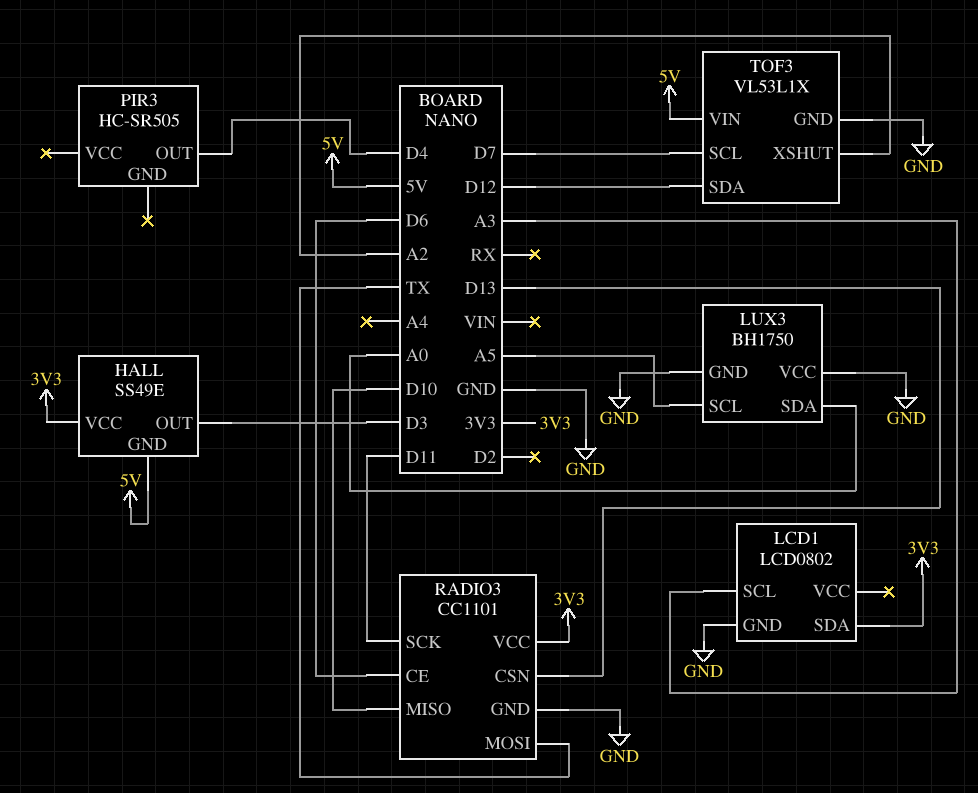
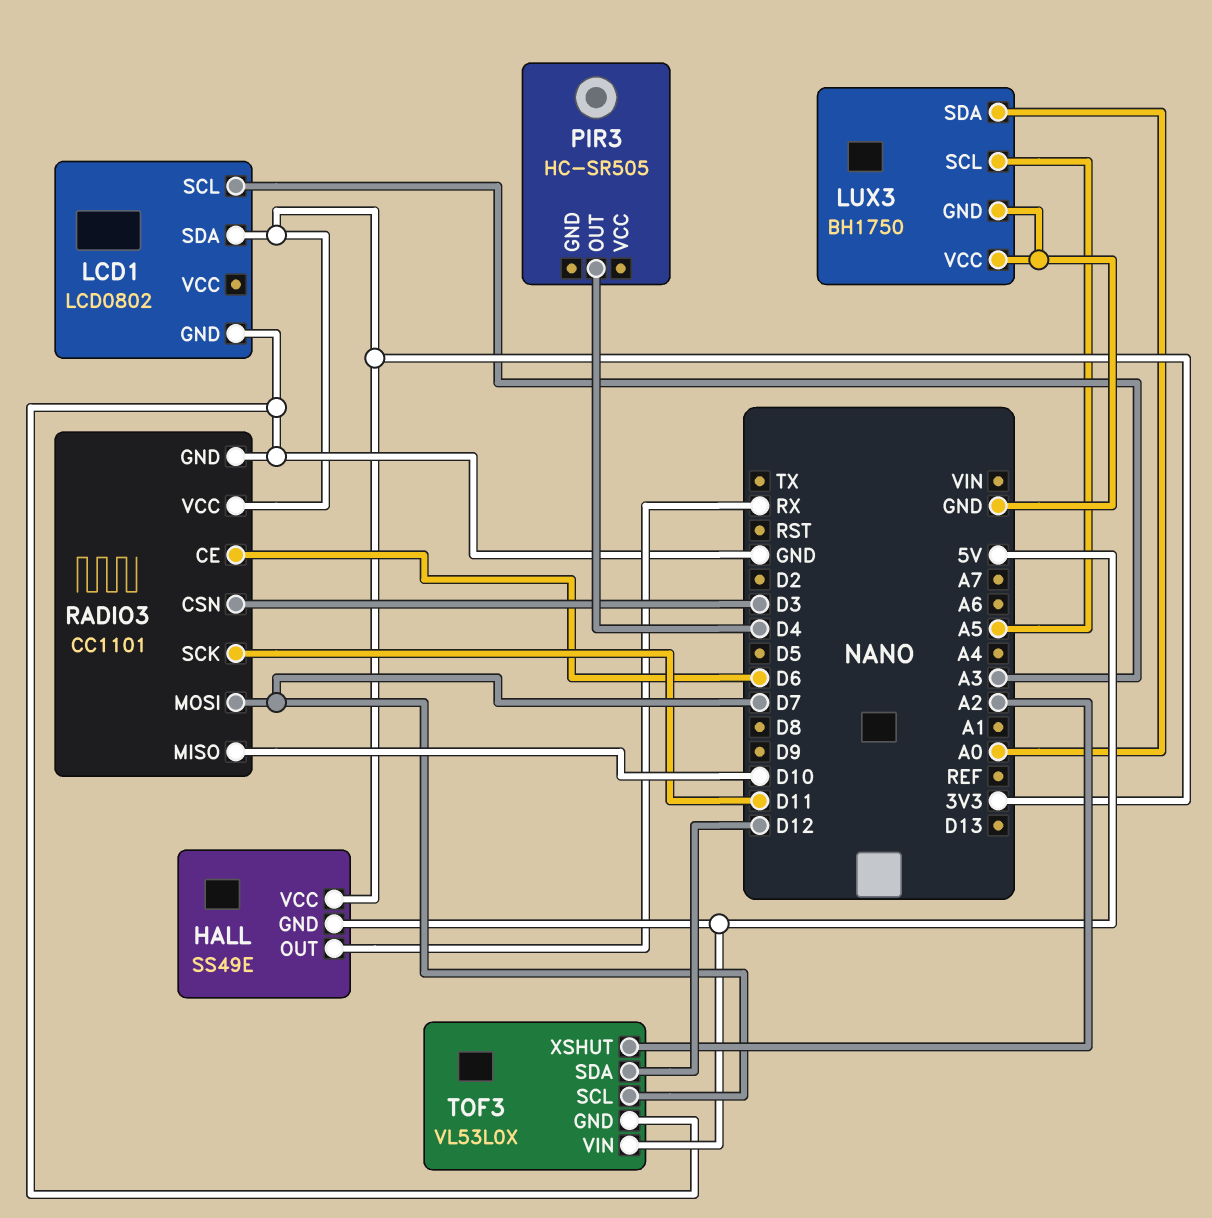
HALL pin OUT: D3 -> RX
RADIO3 pin CSN: D13 -> D3
RADIO3 pin MOSI: TX -> D7
TOF3: VL53L1X -> VL53L0X

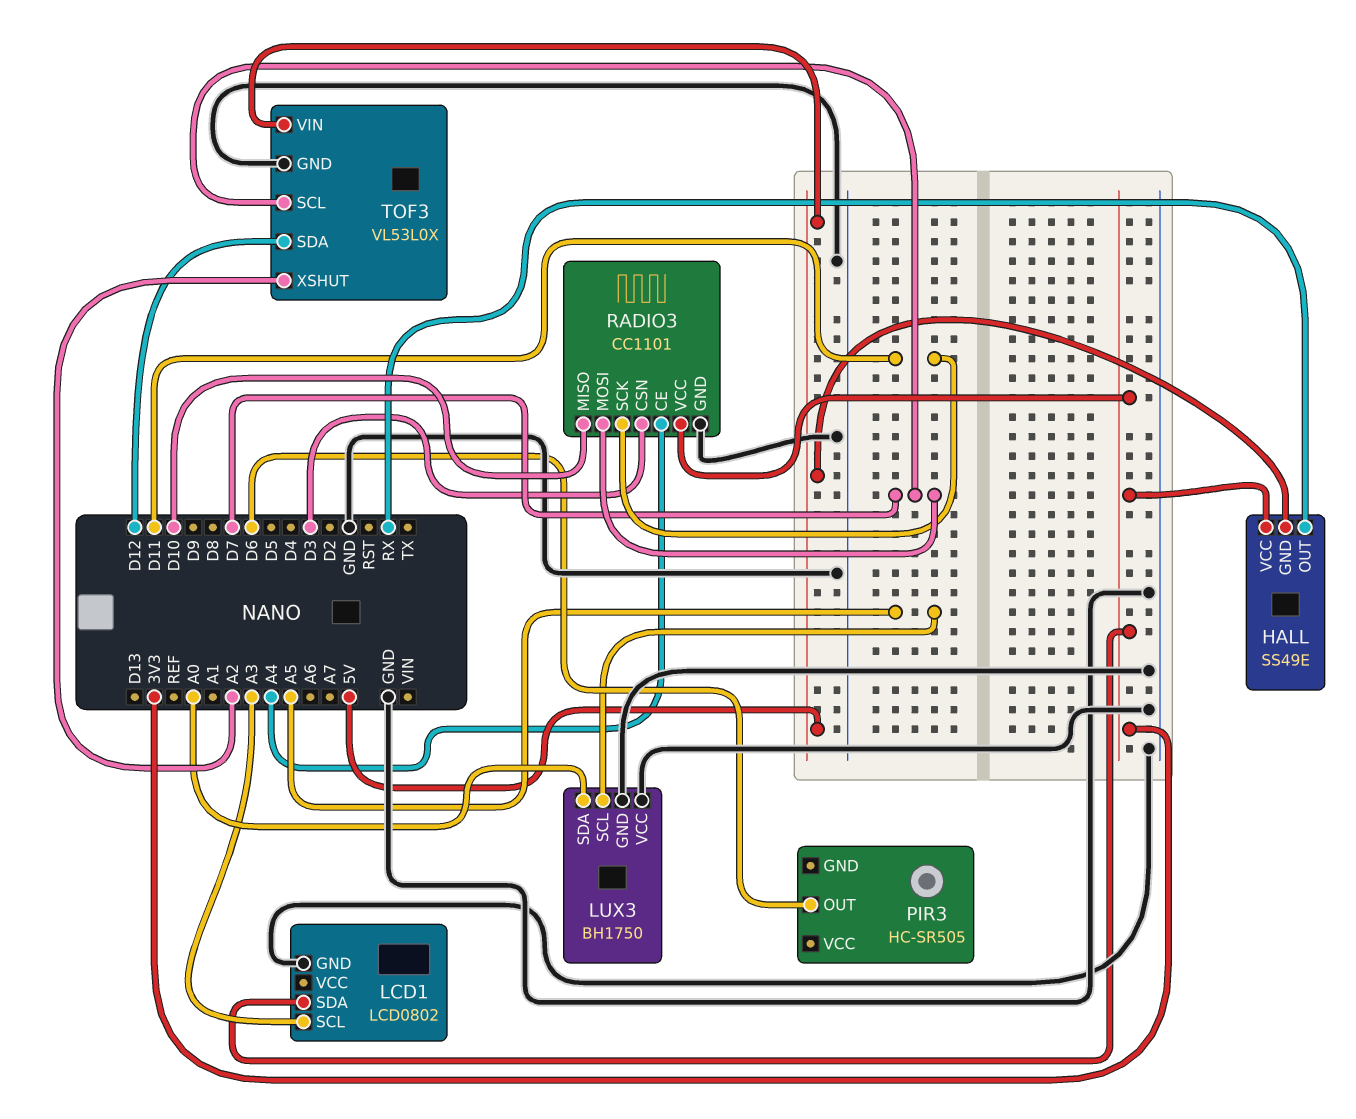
PIR3 pin OUT: D4 -> D6
RADIO3 pin CE: D6 -> A4

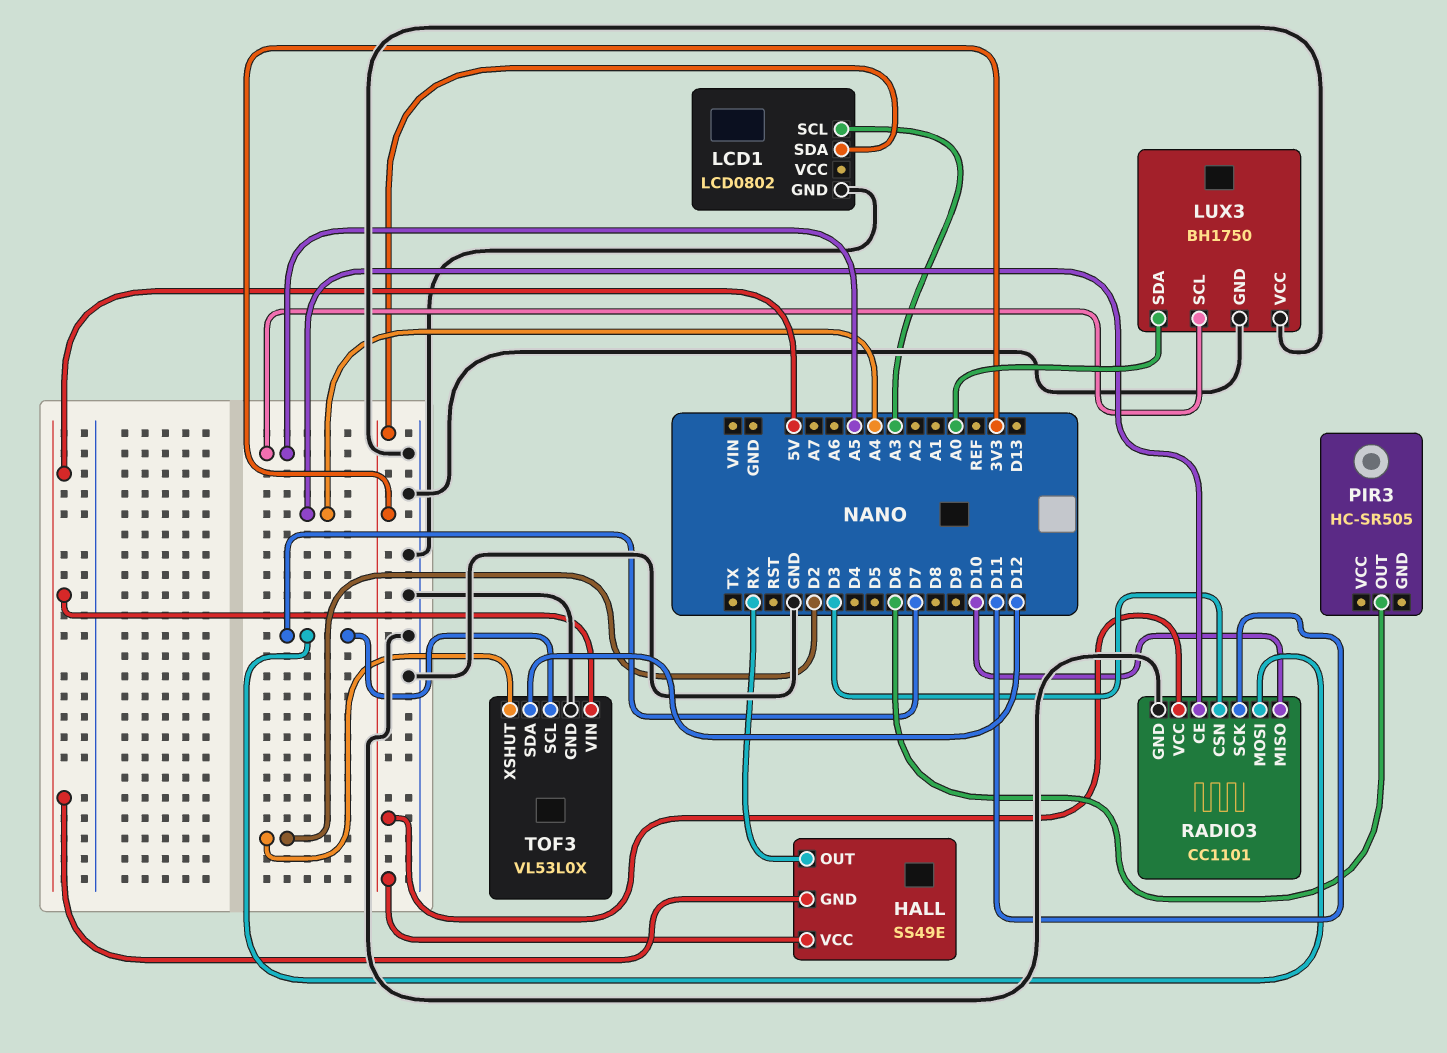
TOF3 pin XSHUT: A2 -> D2

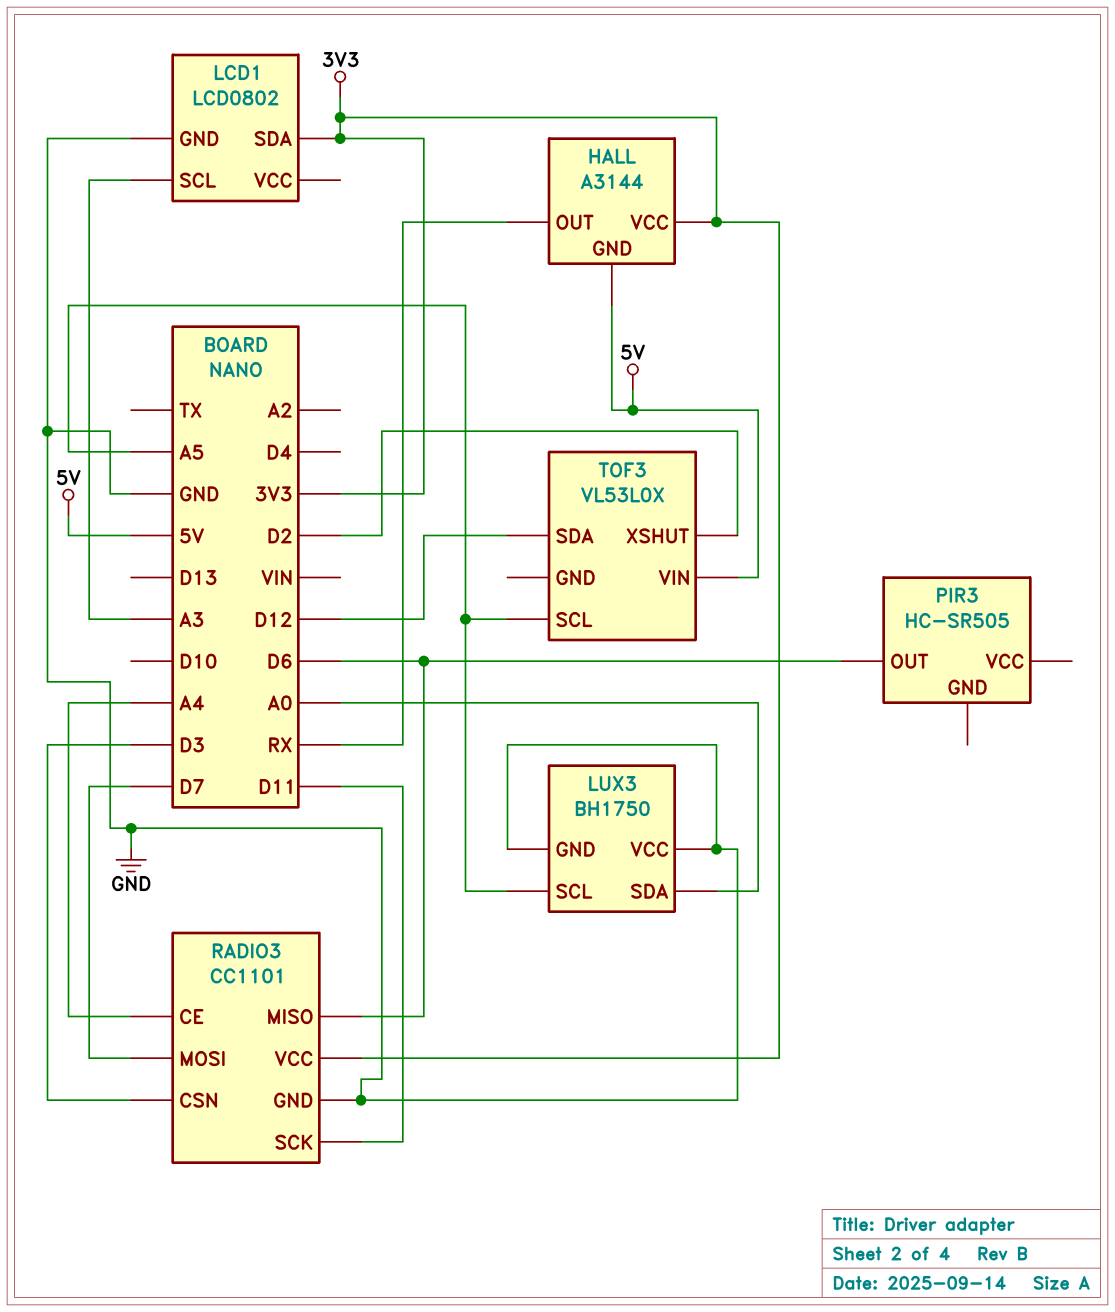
HALL: SS49E -> A3144
RADIO3 pin MISO: D10 -> D6
TOF3 pin GND: GND -> none
TOF3 pin SCL: D7 -> A5

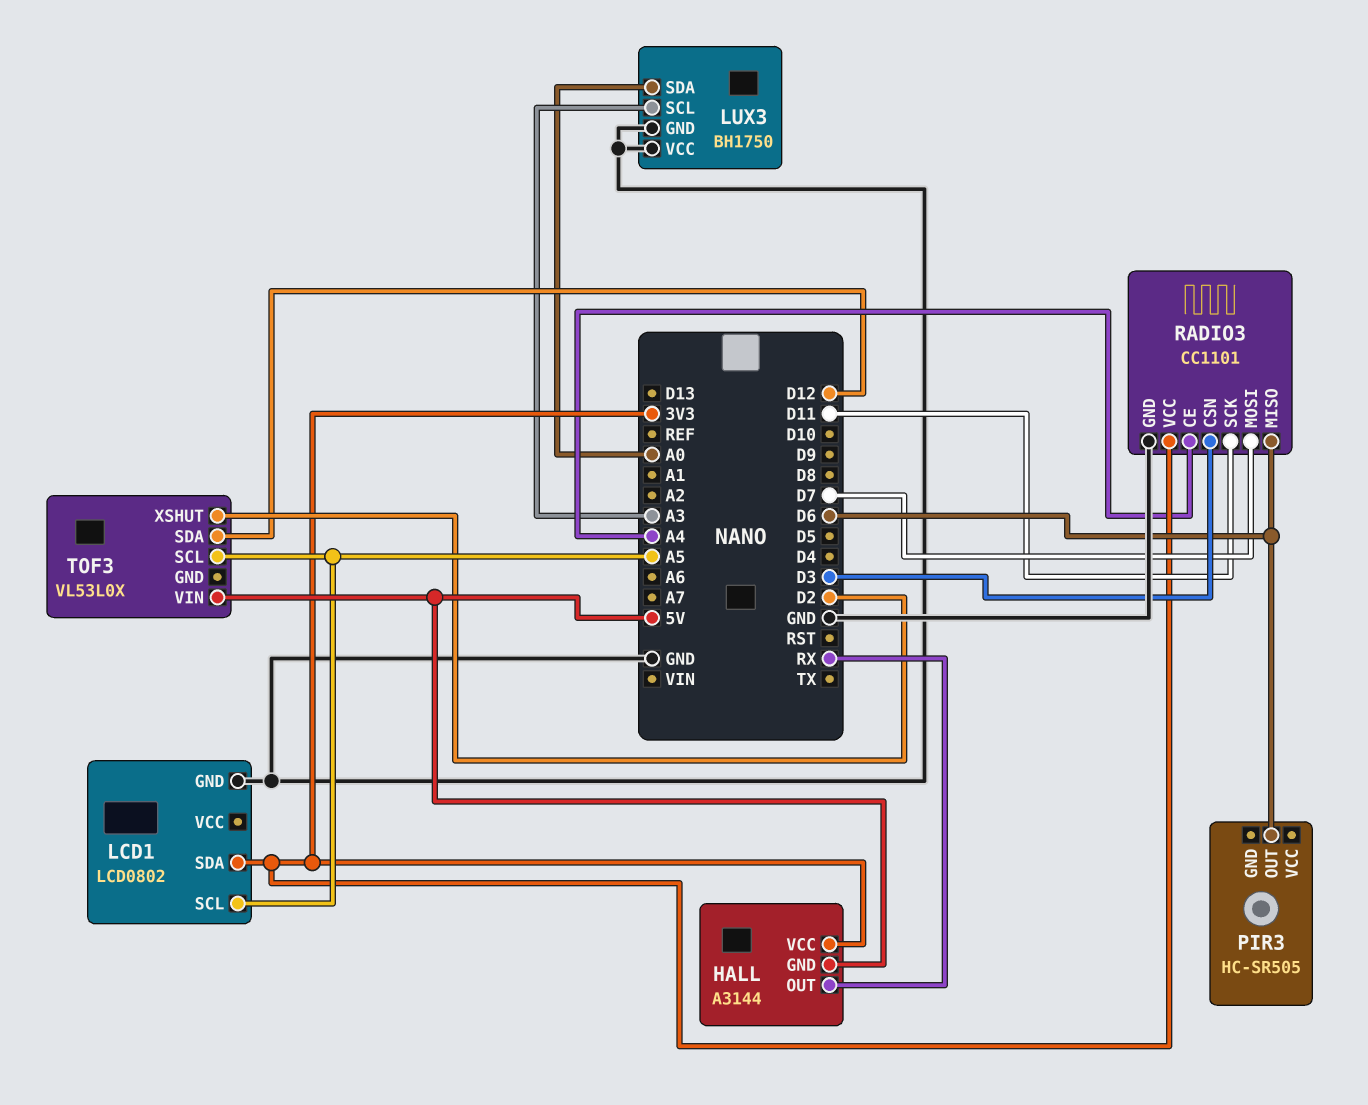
LCD1 pin SCL: A3 -> A5
LUX3 pin SCL: A5 -> A3

